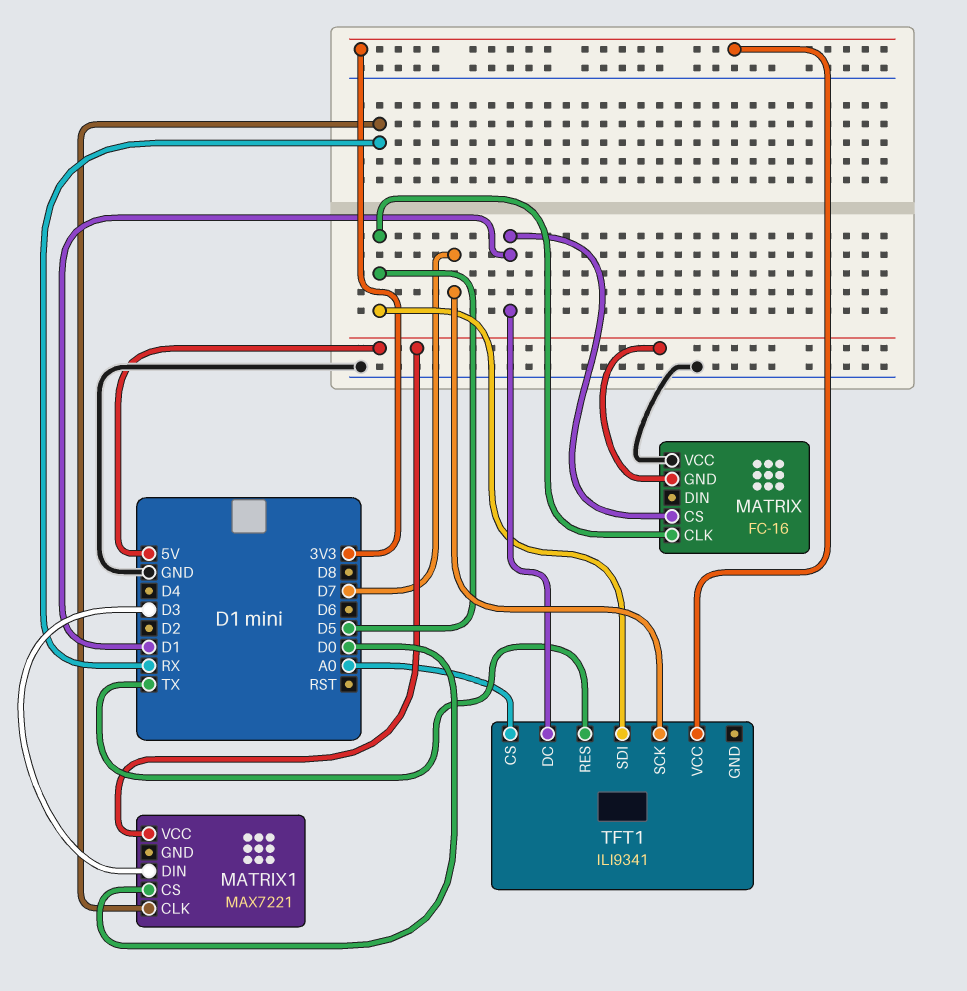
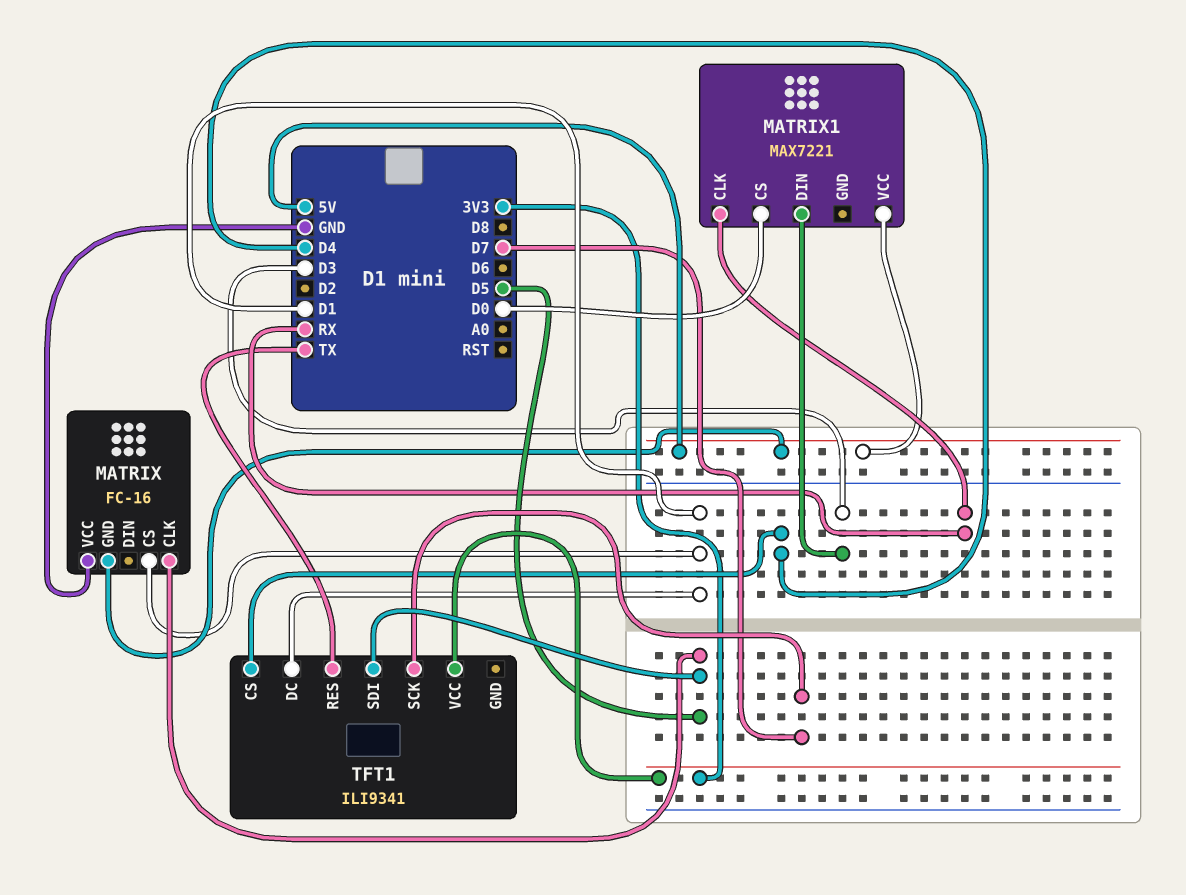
TFT1 pin CS: A0 -> D4

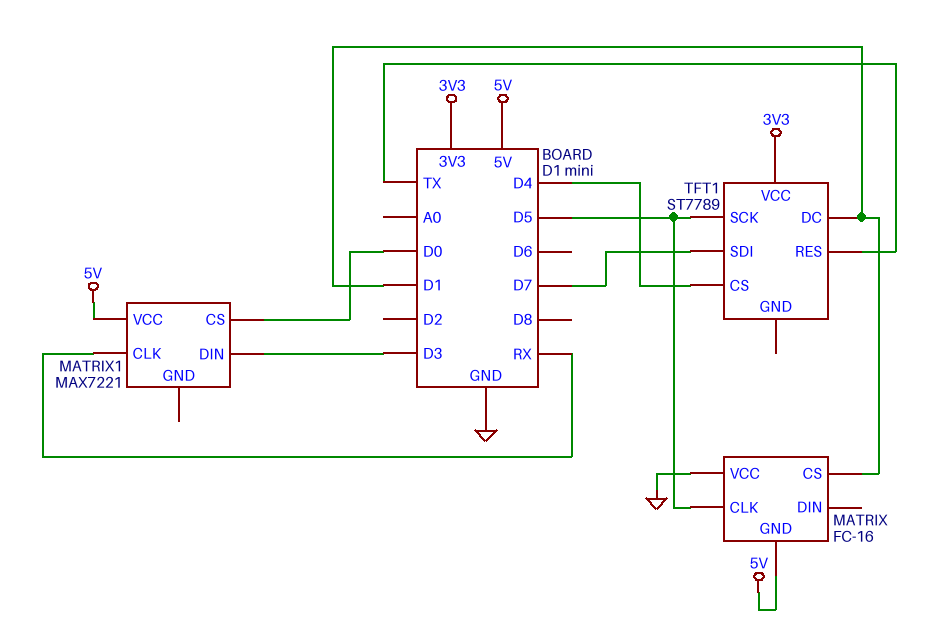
TFT1: ILI9341 -> ST7789
TFT1 pin SCK: D7 -> D5
TFT1 pin SDI: D5 -> D7

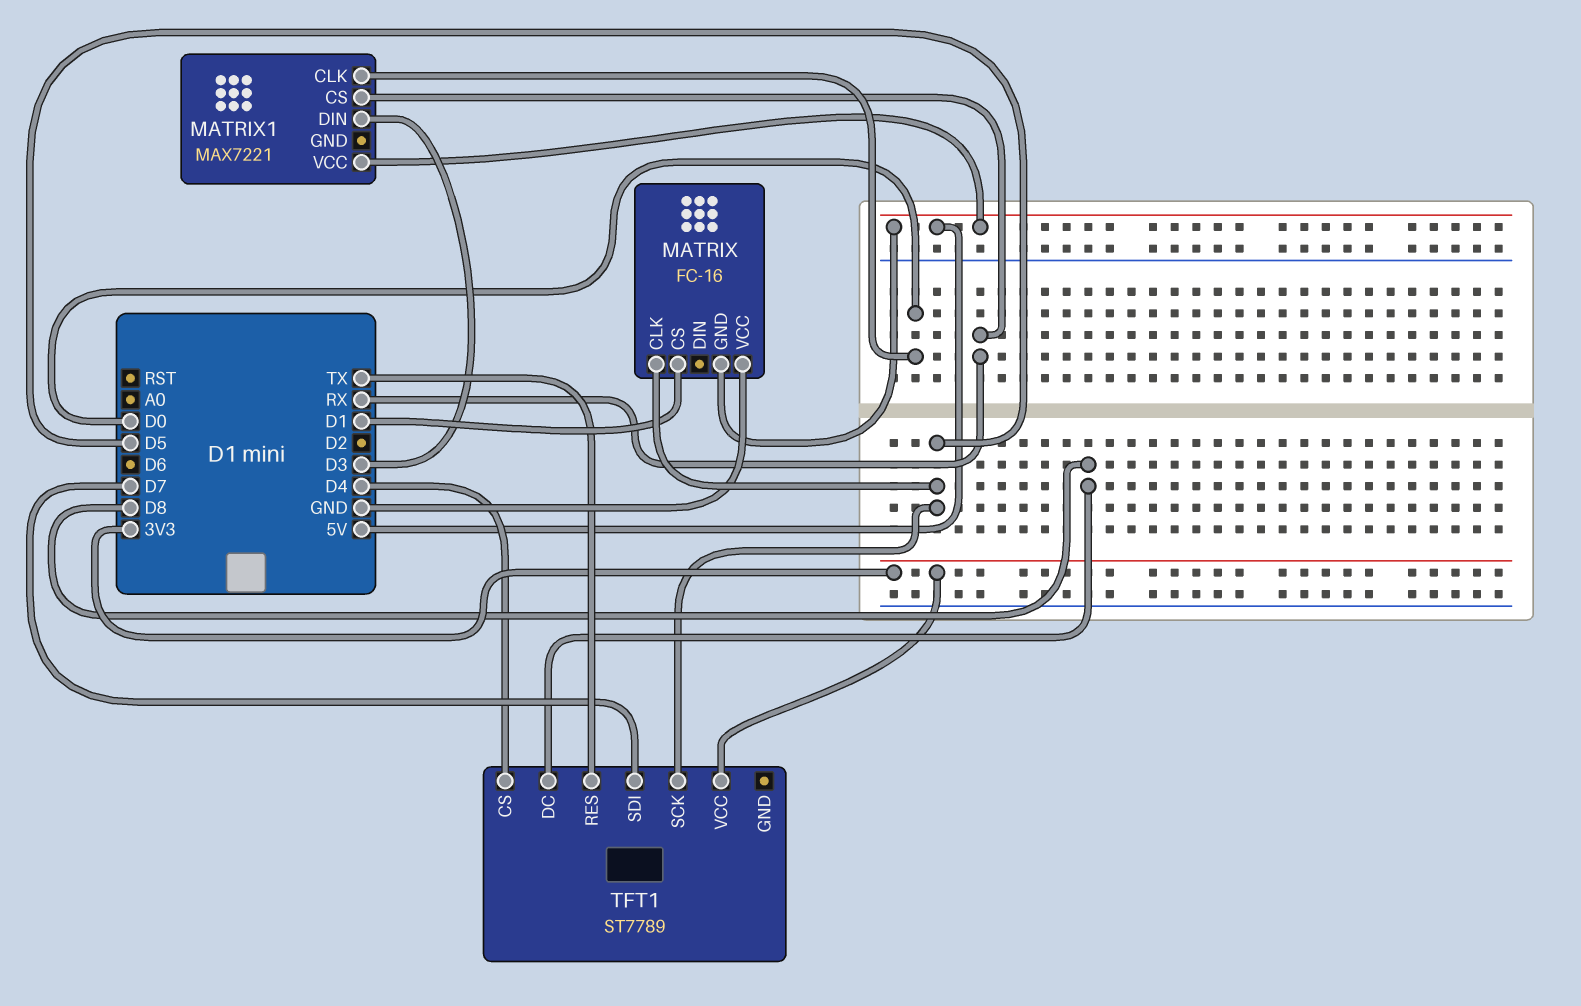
MATRIX1 pin CLK: RX -> D0
MATRIX1 pin CS: D0 -> RX
TFT1 pin DC: D1 -> D8

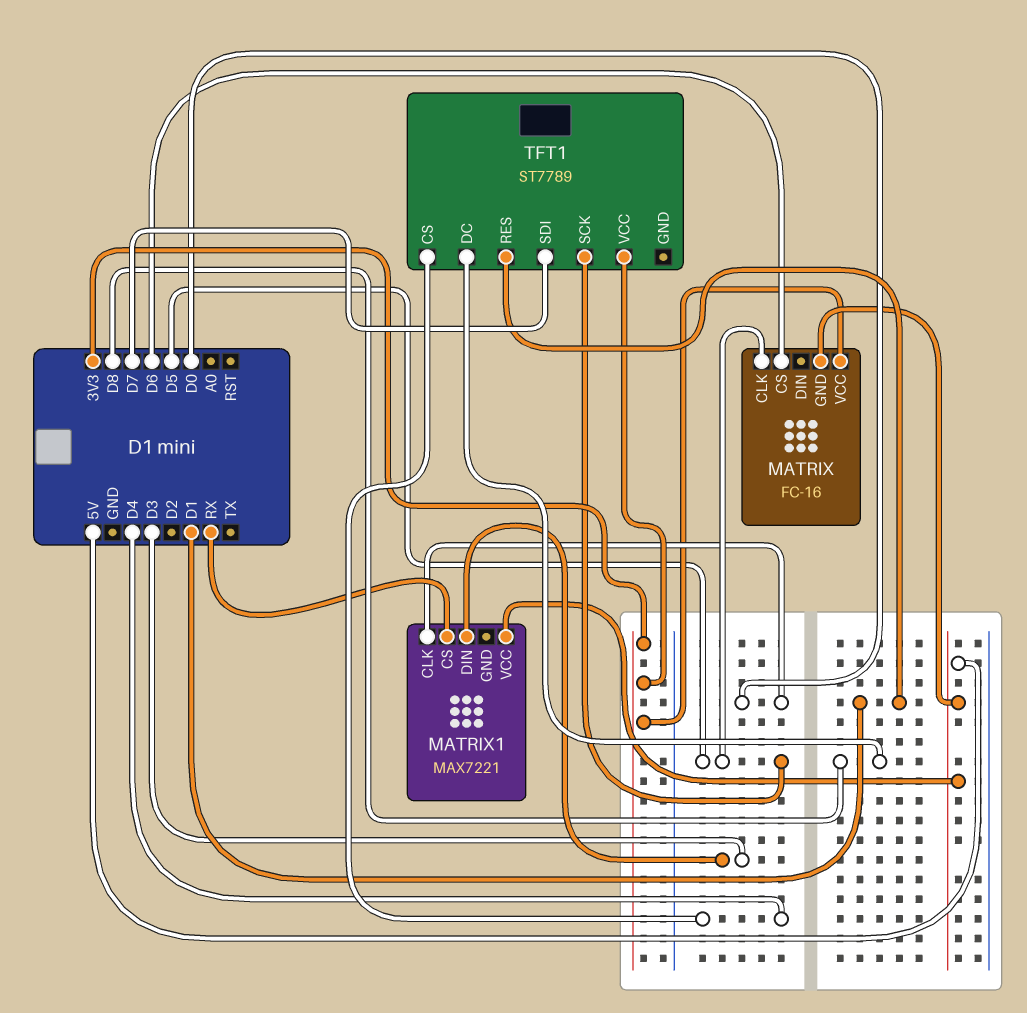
MATRIX pin CS: D1 -> D6
MATRIX pin VCC: GND -> 3V3
TFT1 pin RES: TX -> D1

